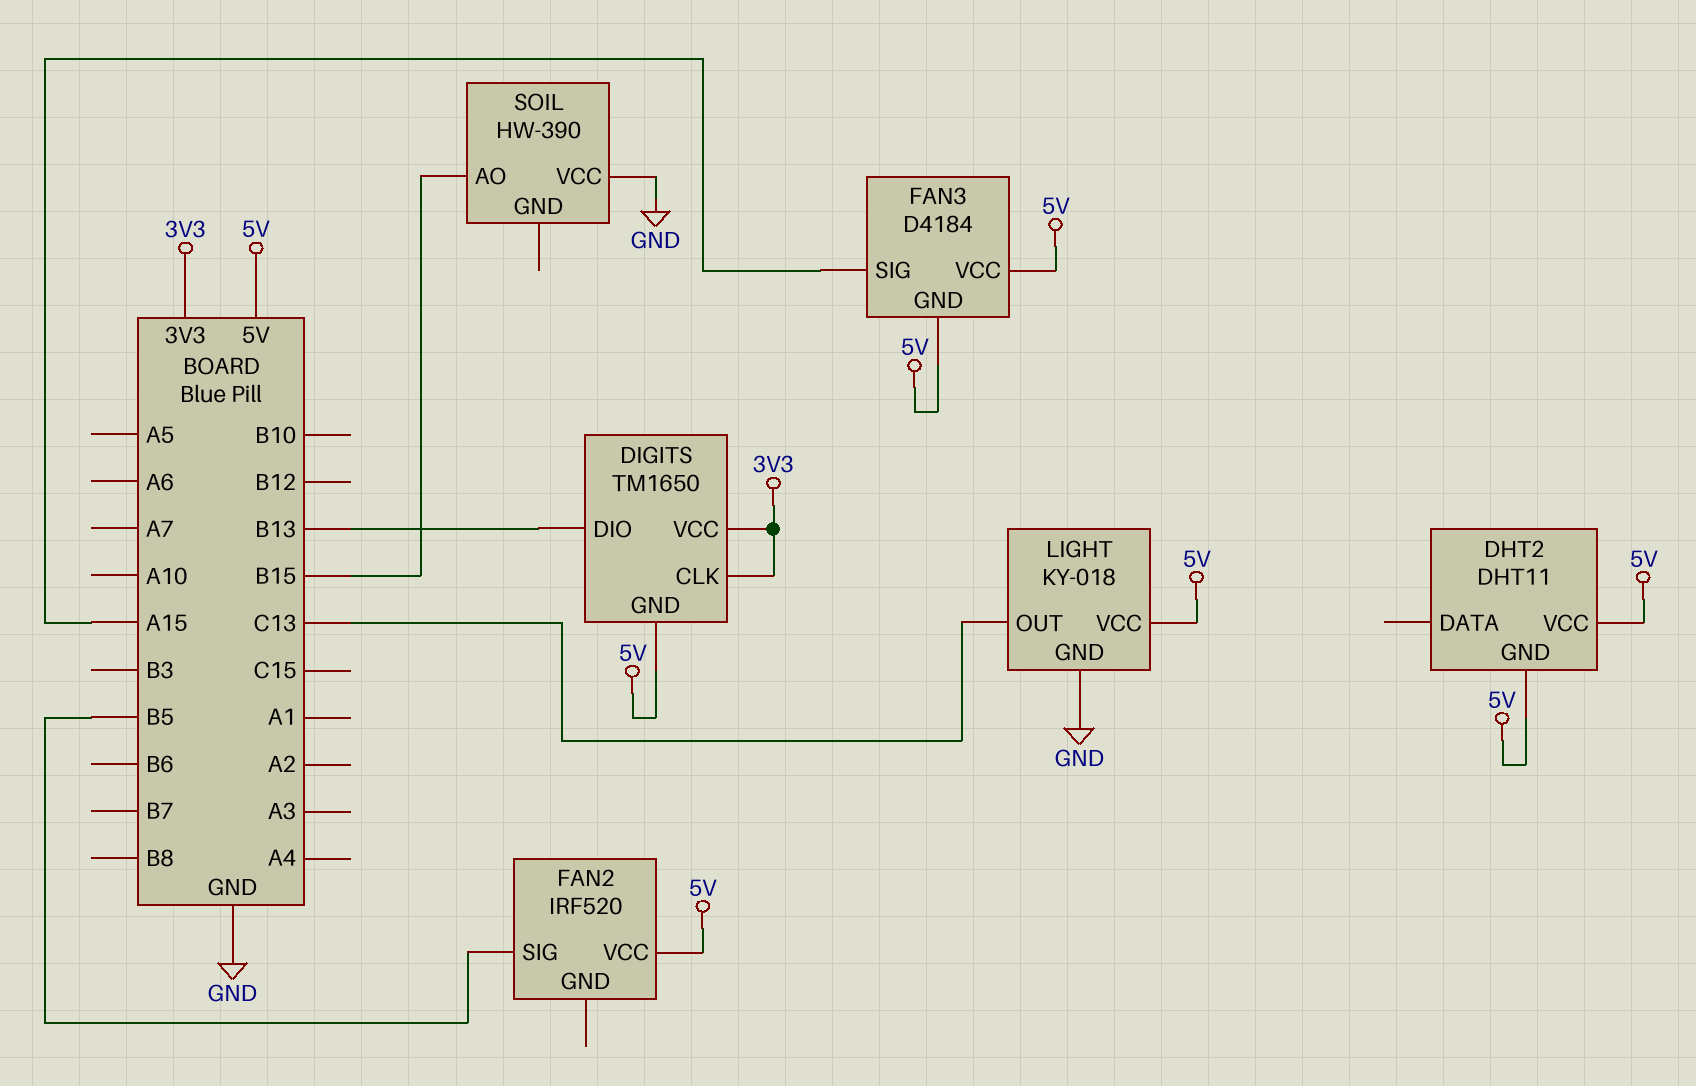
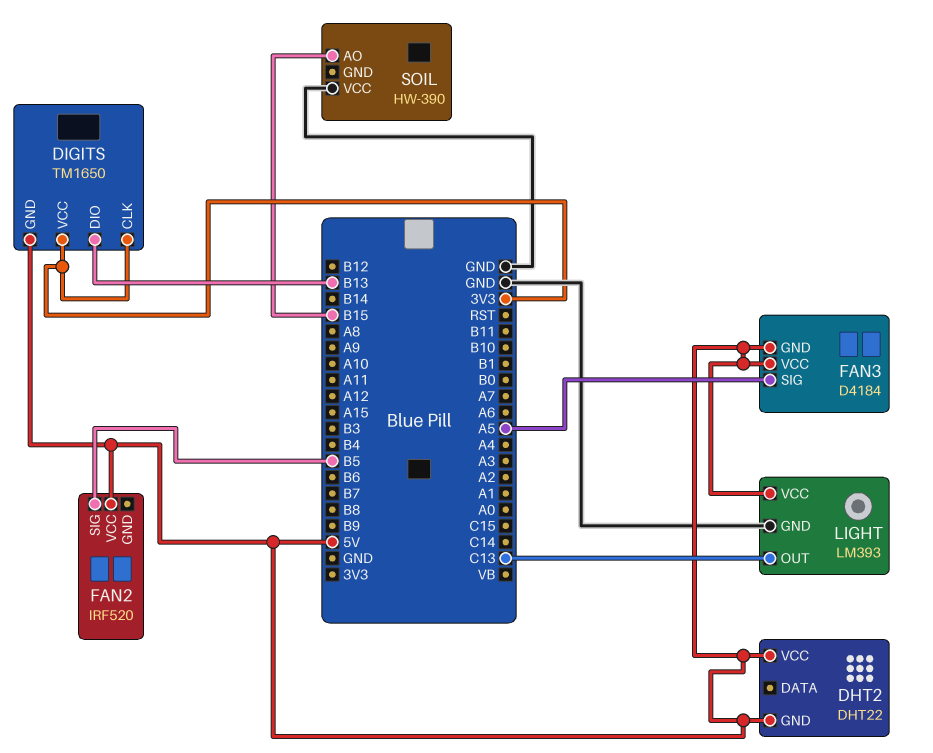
DHT2: DHT11 -> DHT22
FAN3 pin SIG: A15 -> A5
LIGHT: KY-018 -> LM393

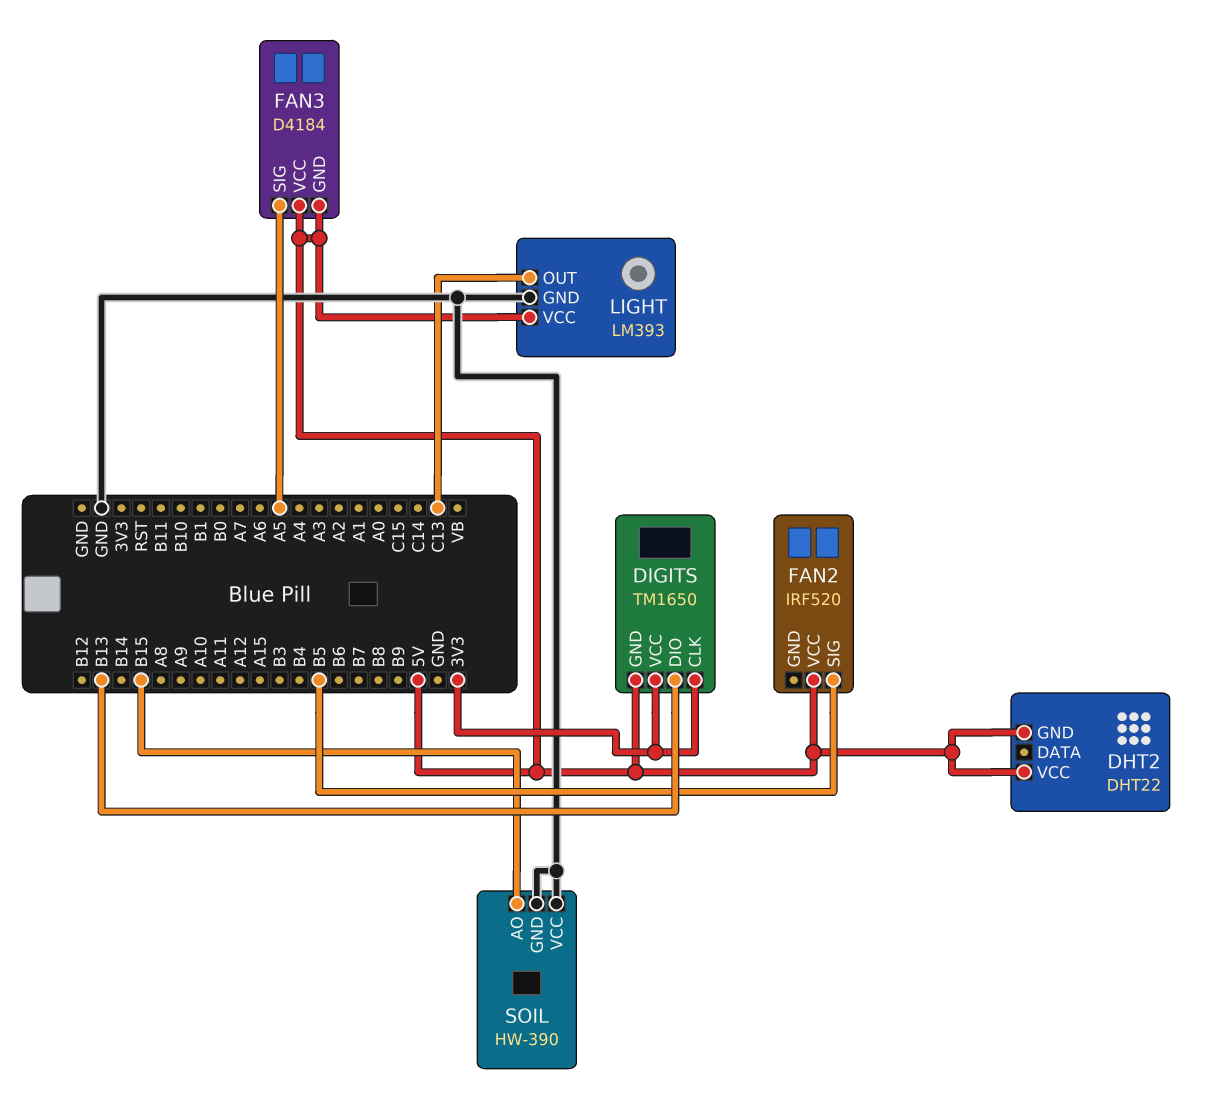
SOIL pin GND: none -> GND

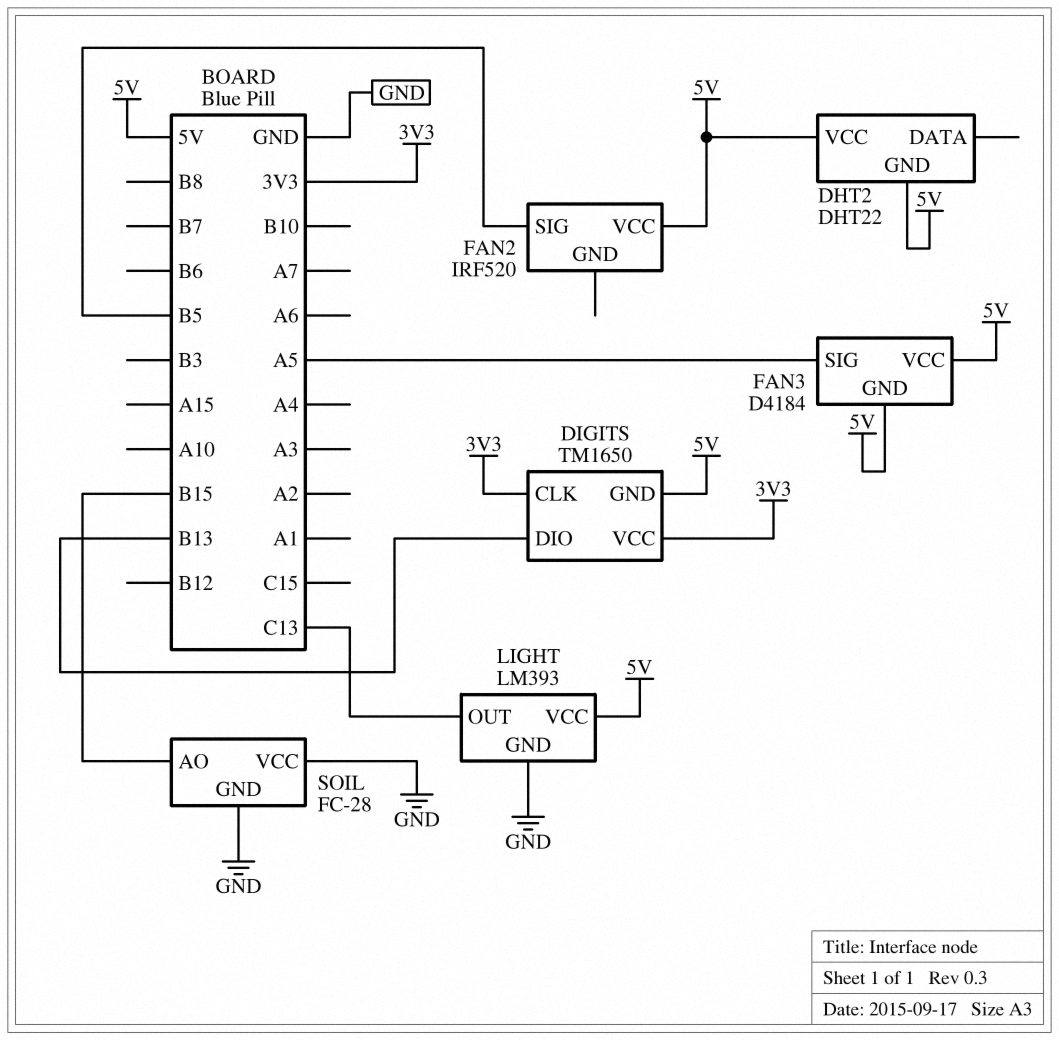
SOIL: HW-390 -> FC-28

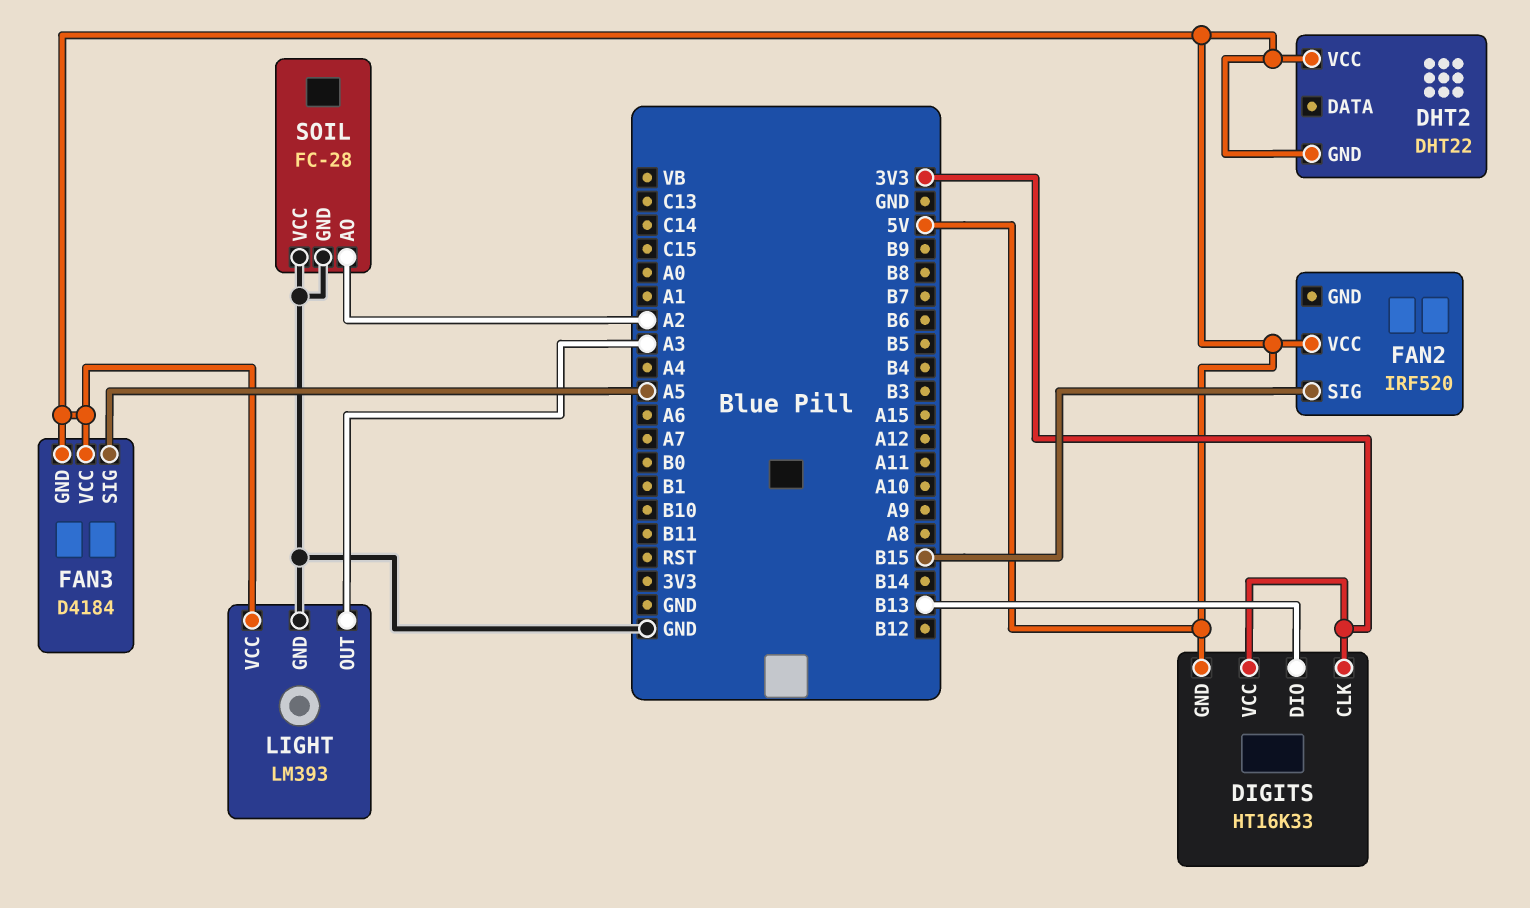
DIGITS: TM1650 -> HT16K33
FAN2 pin SIG: B5 -> B15
LIGHT pin OUT: C13 -> A3
SOIL pin AO: B15 -> A2

